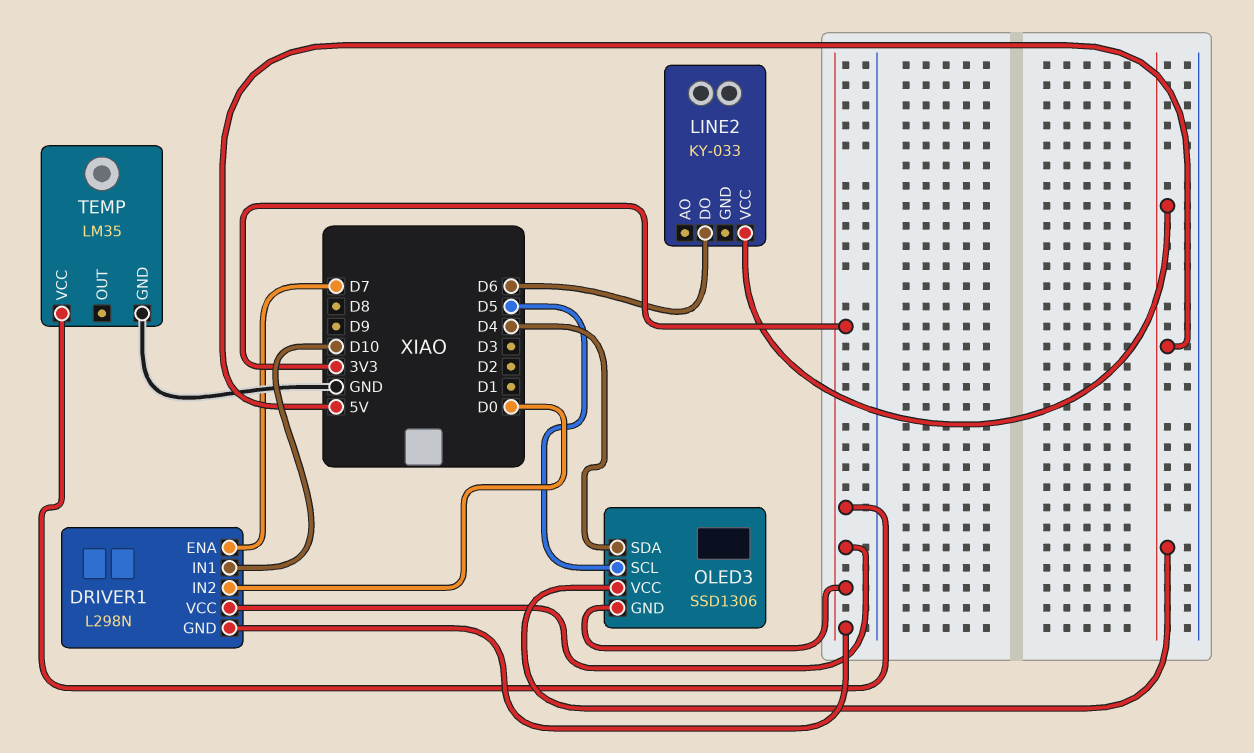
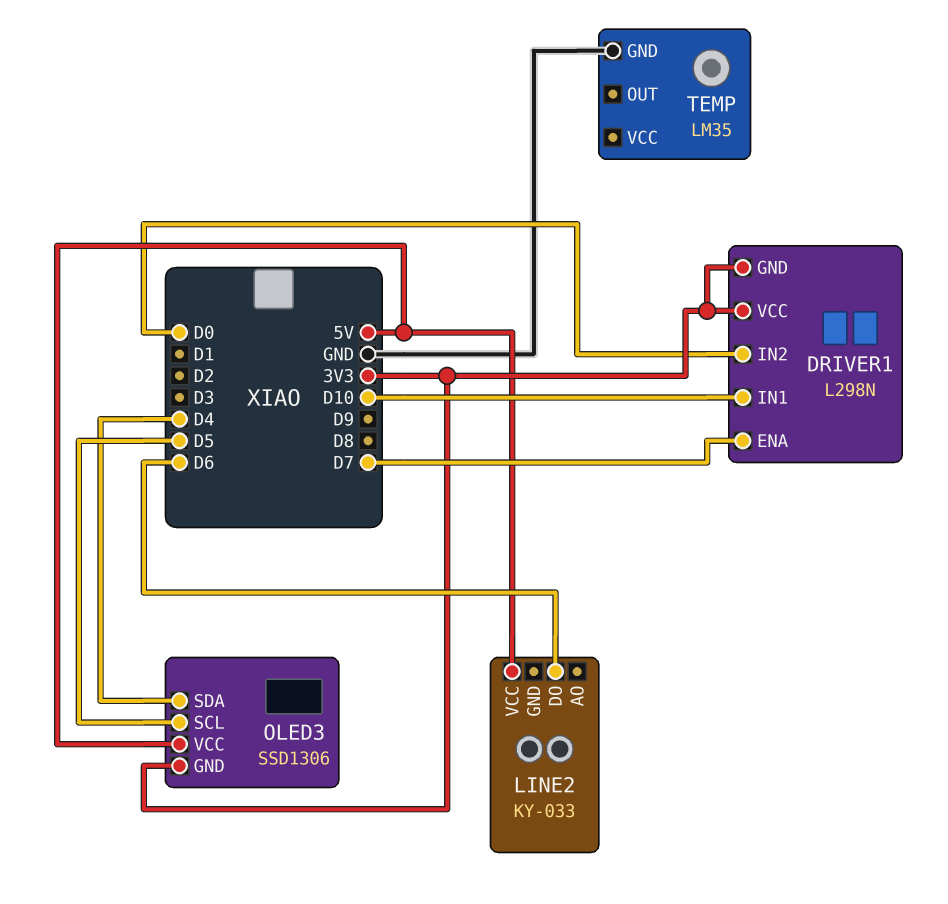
TEMP pin VCC: 3V3 -> none

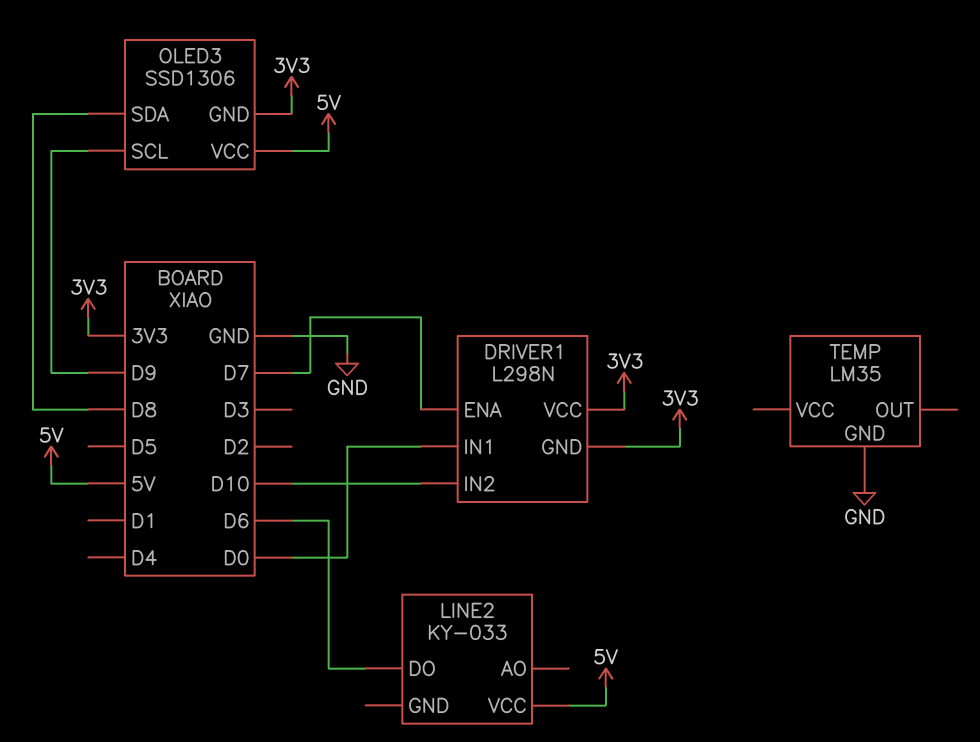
DRIVER1 pin IN1: D10 -> D0
DRIVER1 pin IN2: D0 -> D10
OLED3 pin SCL: D5 -> D9
OLED3 pin SDA: D4 -> D8

